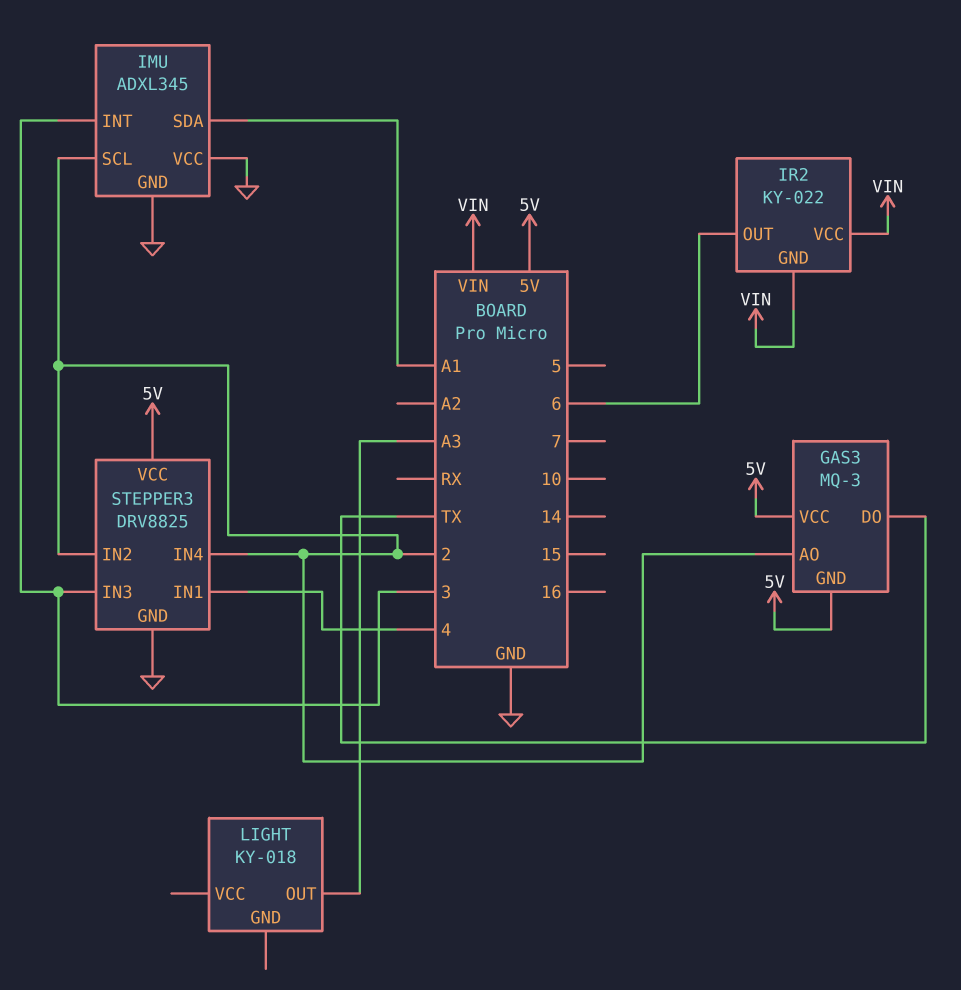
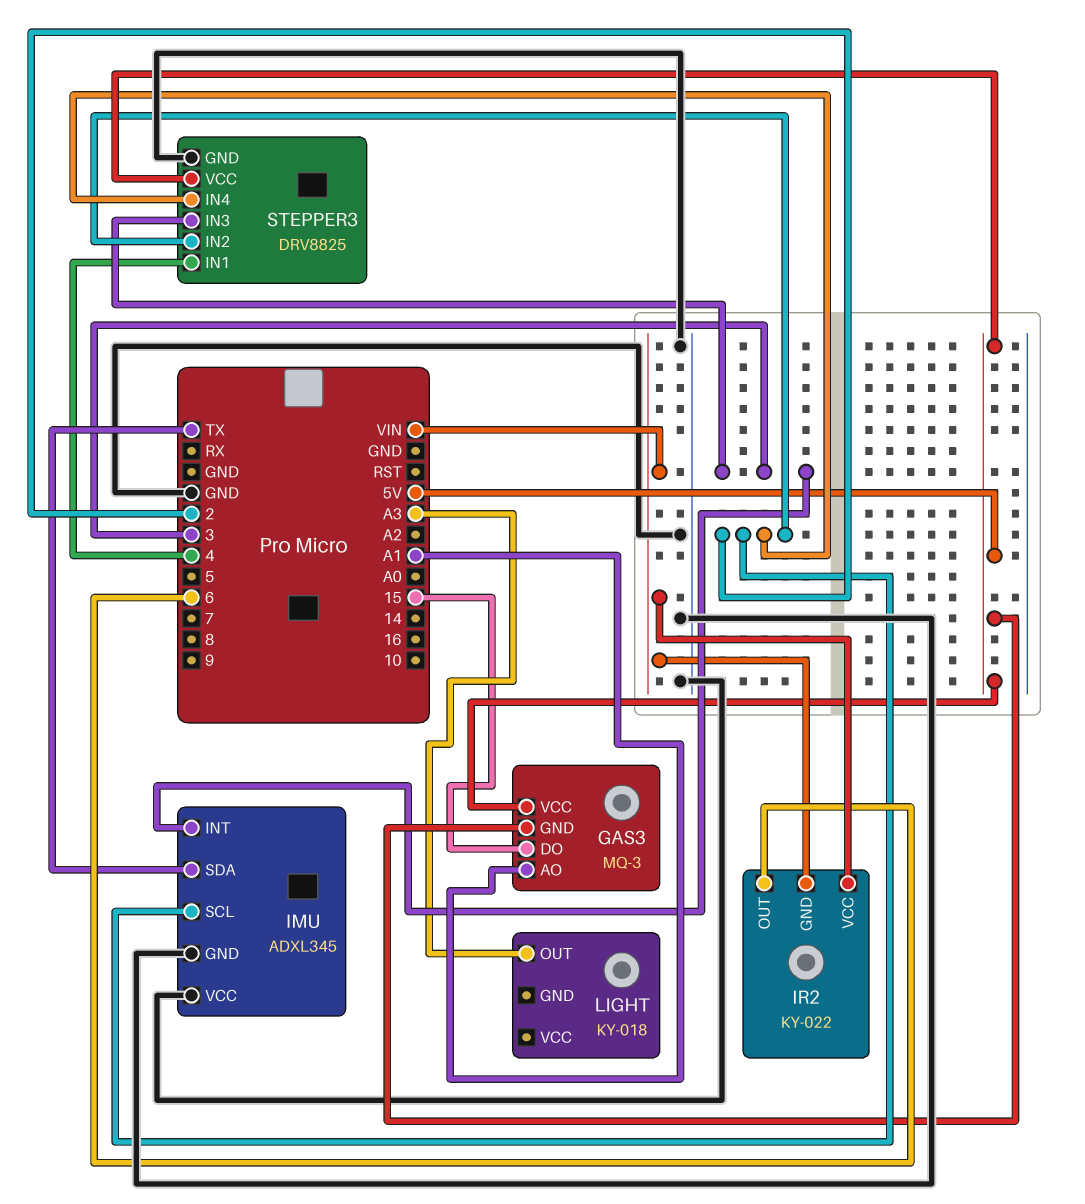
GAS3 pin AO: 2 -> A1
GAS3 pin DO: TX -> 15
IMU pin SDA: A1 -> TX

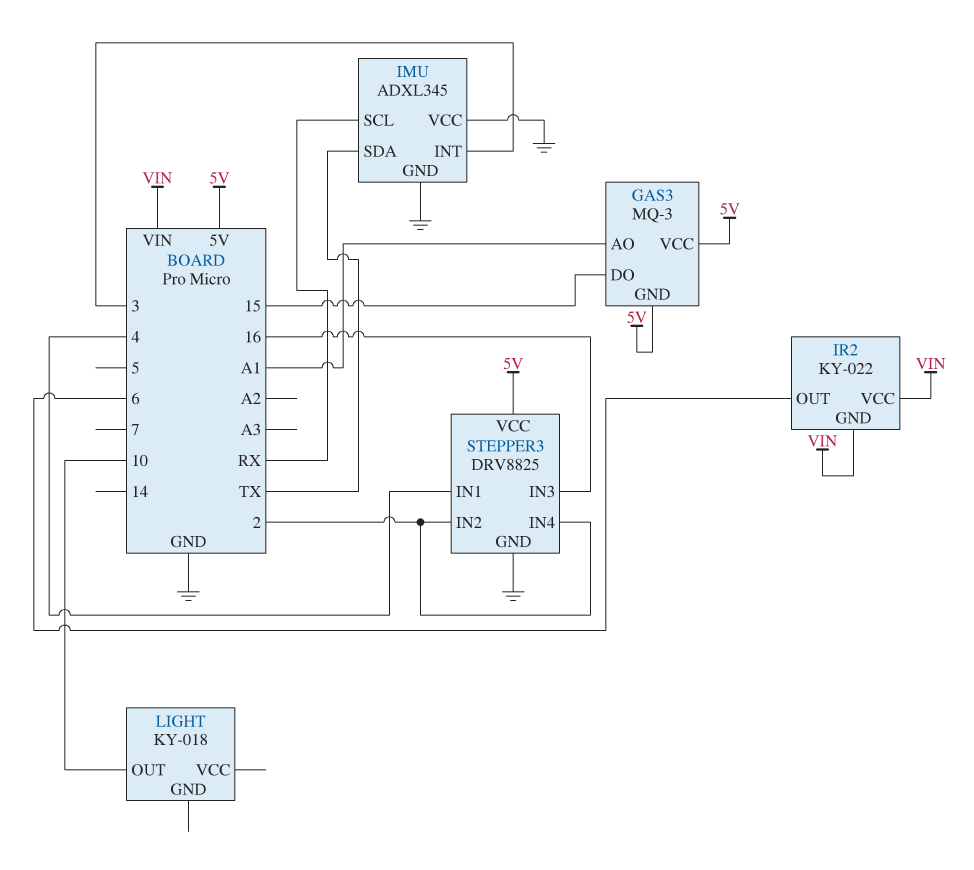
IMU pin SCL: 2 -> RX
LIGHT pin OUT: A3 -> 10
STEPPER3 pin IN3: 3 -> 16

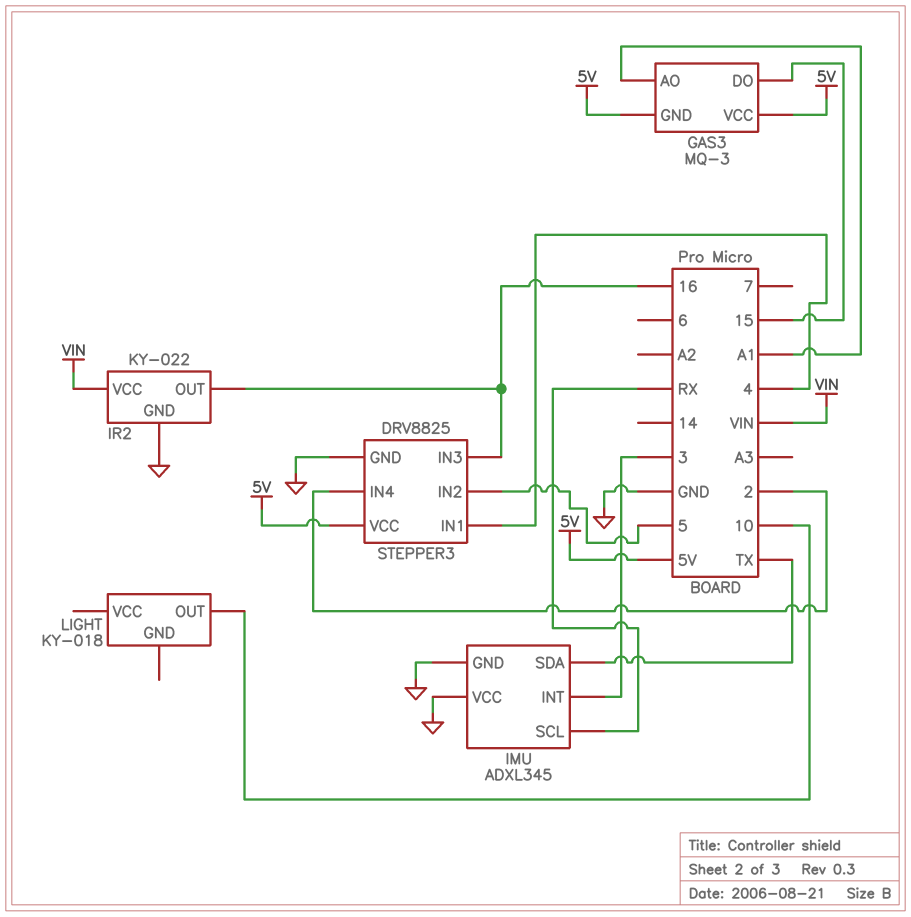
IR2 pin GND: VIN -> GND
IR2 pin OUT: 6 -> 16
STEPPER3 pin IN2: 2 -> 5

